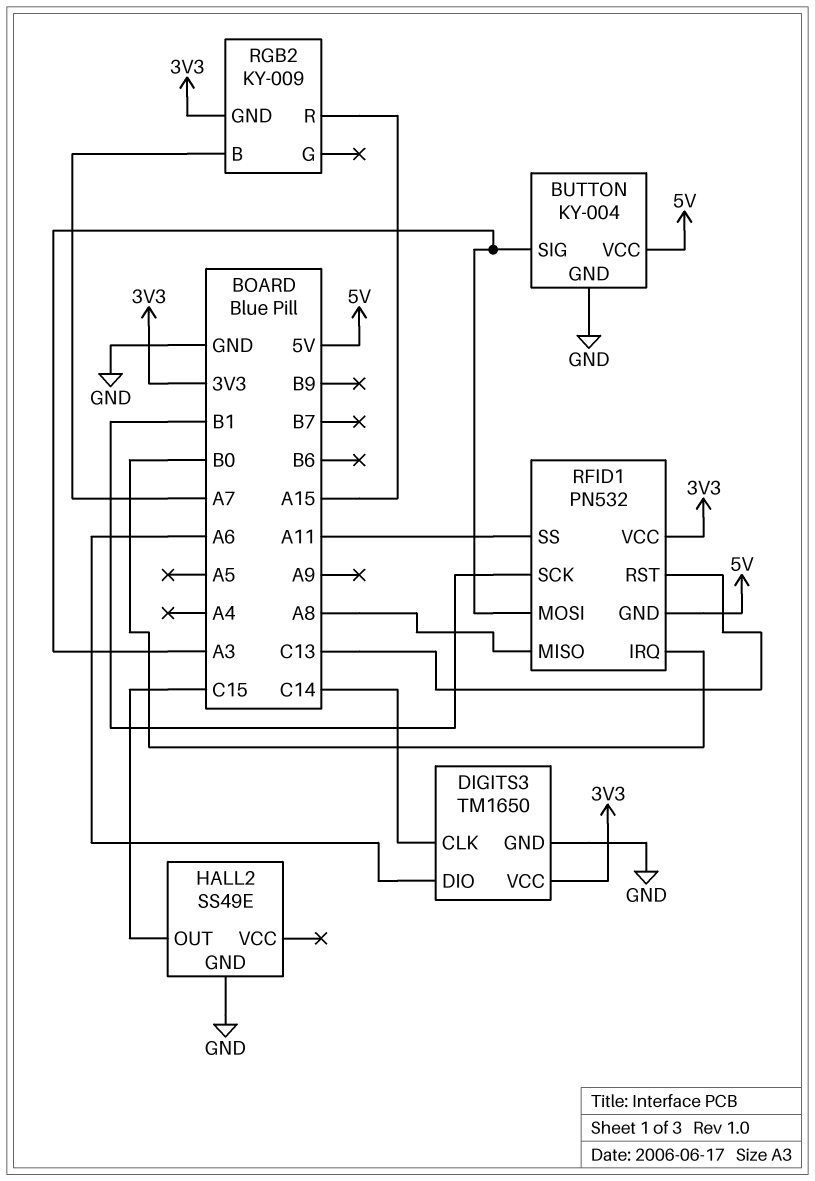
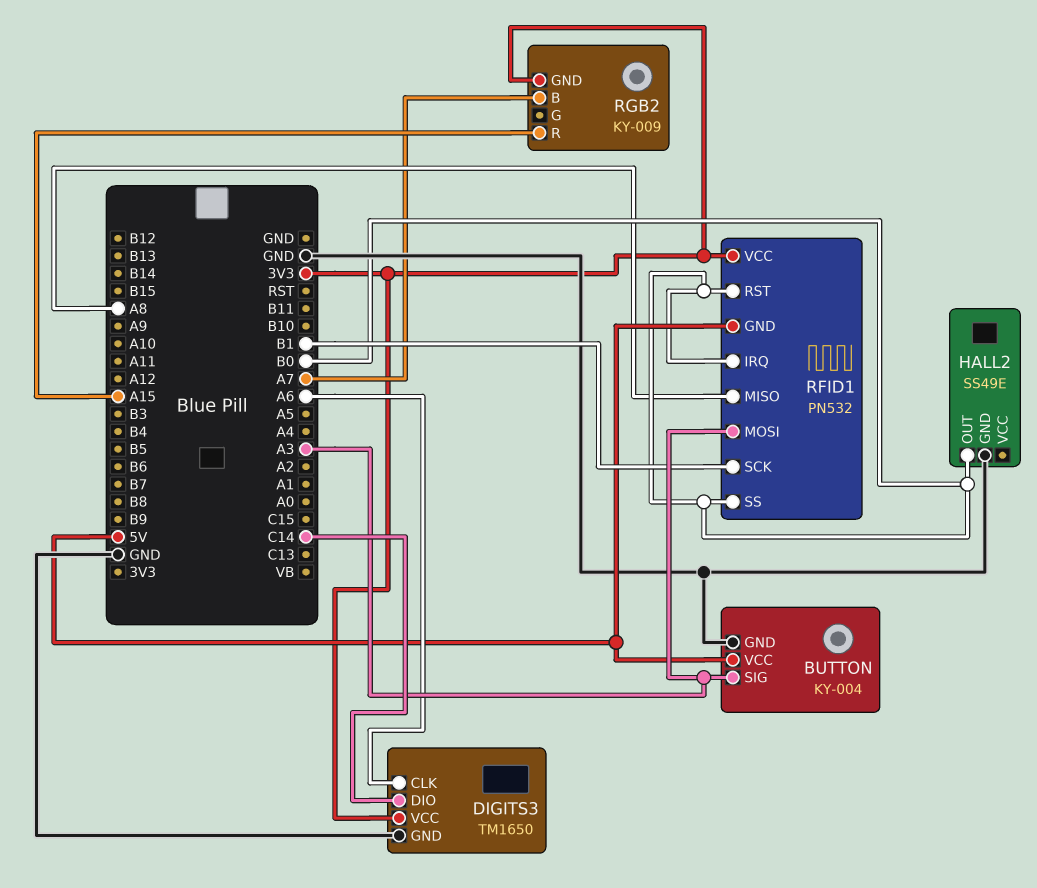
DIGITS3 pin CLK: C14 -> A6
DIGITS3 pin DIO: A6 -> C14
HALL2 pin OUT: C15 -> B0
RFID1 pin RST: C13 -> B0
RFID1 pin SS: A11 -> B0

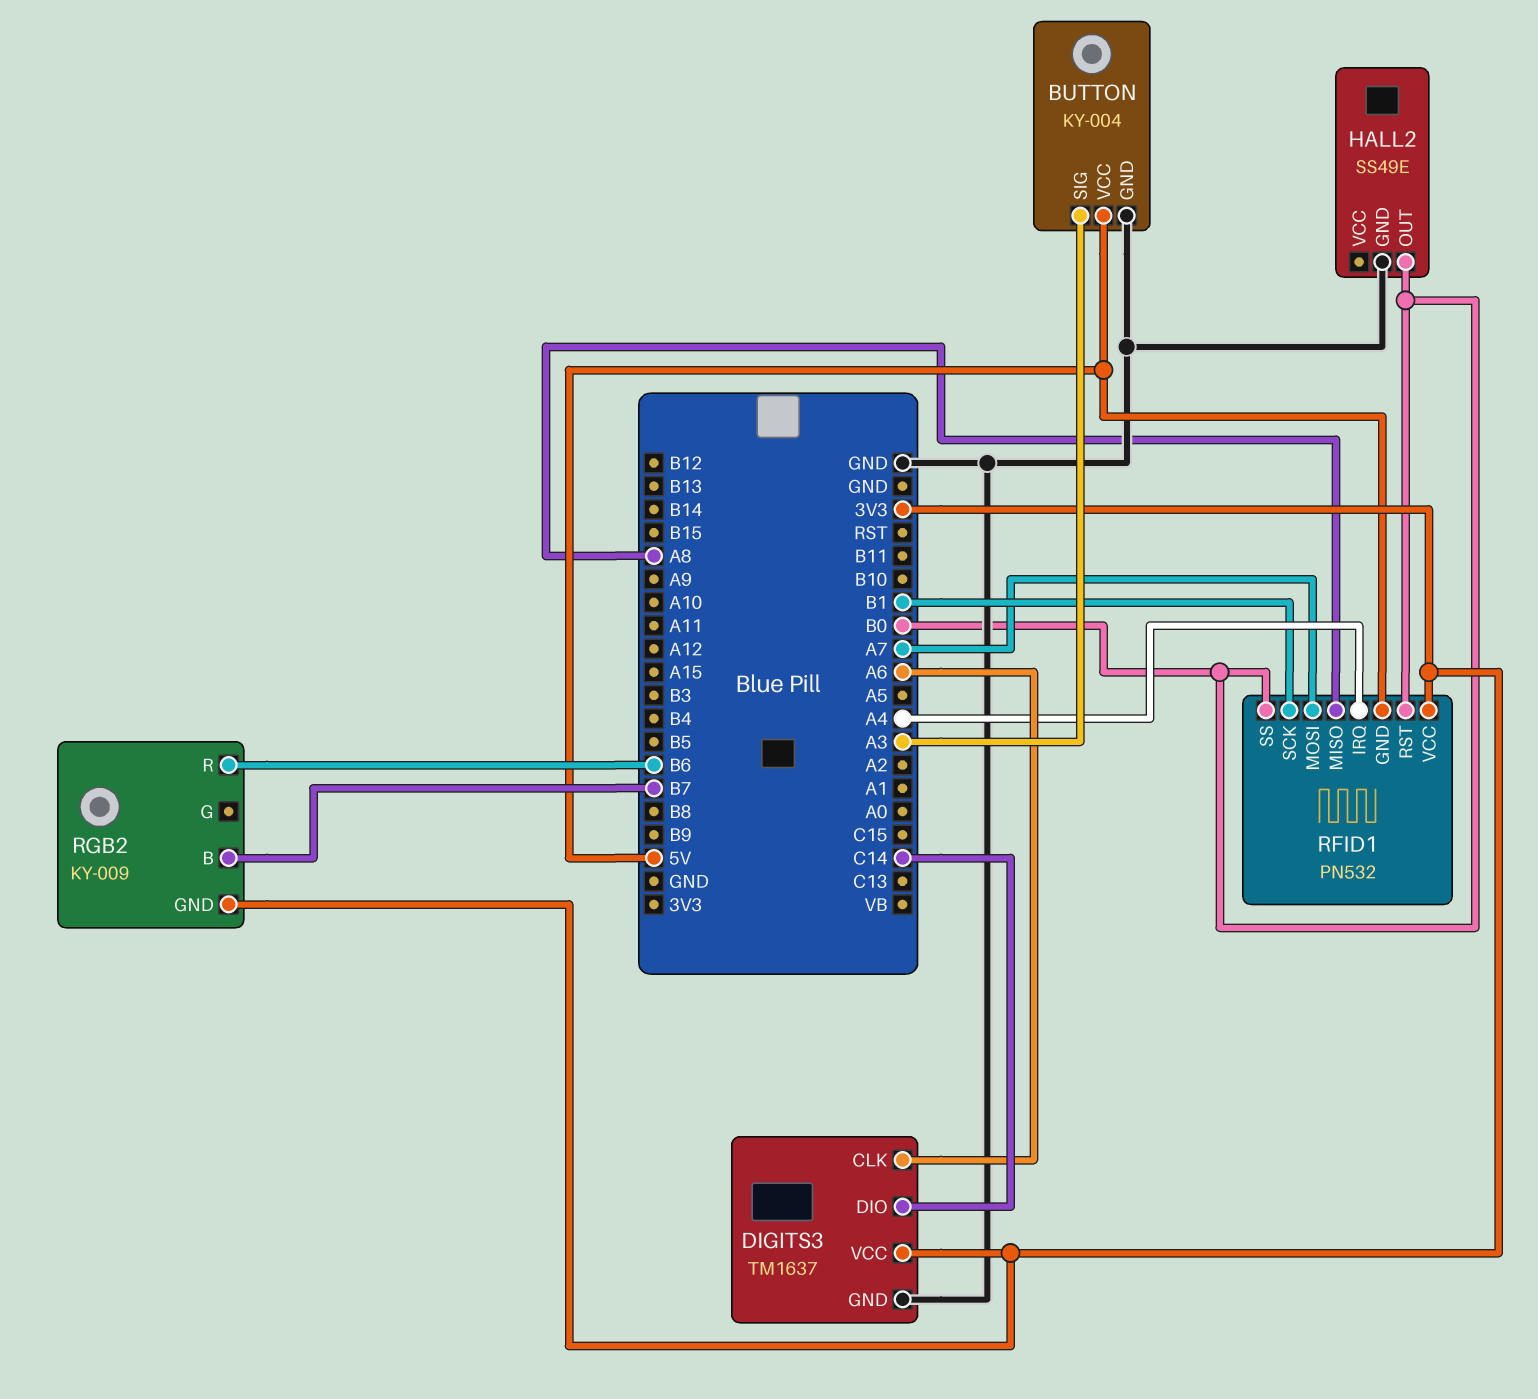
DIGITS3: TM1650 -> TM1637
RFID1 pin IRQ: B0 -> A4
RFID1 pin MOSI: A3 -> A7
RGB2 pin B: A7 -> B7
RGB2 pin R: A15 -> B6

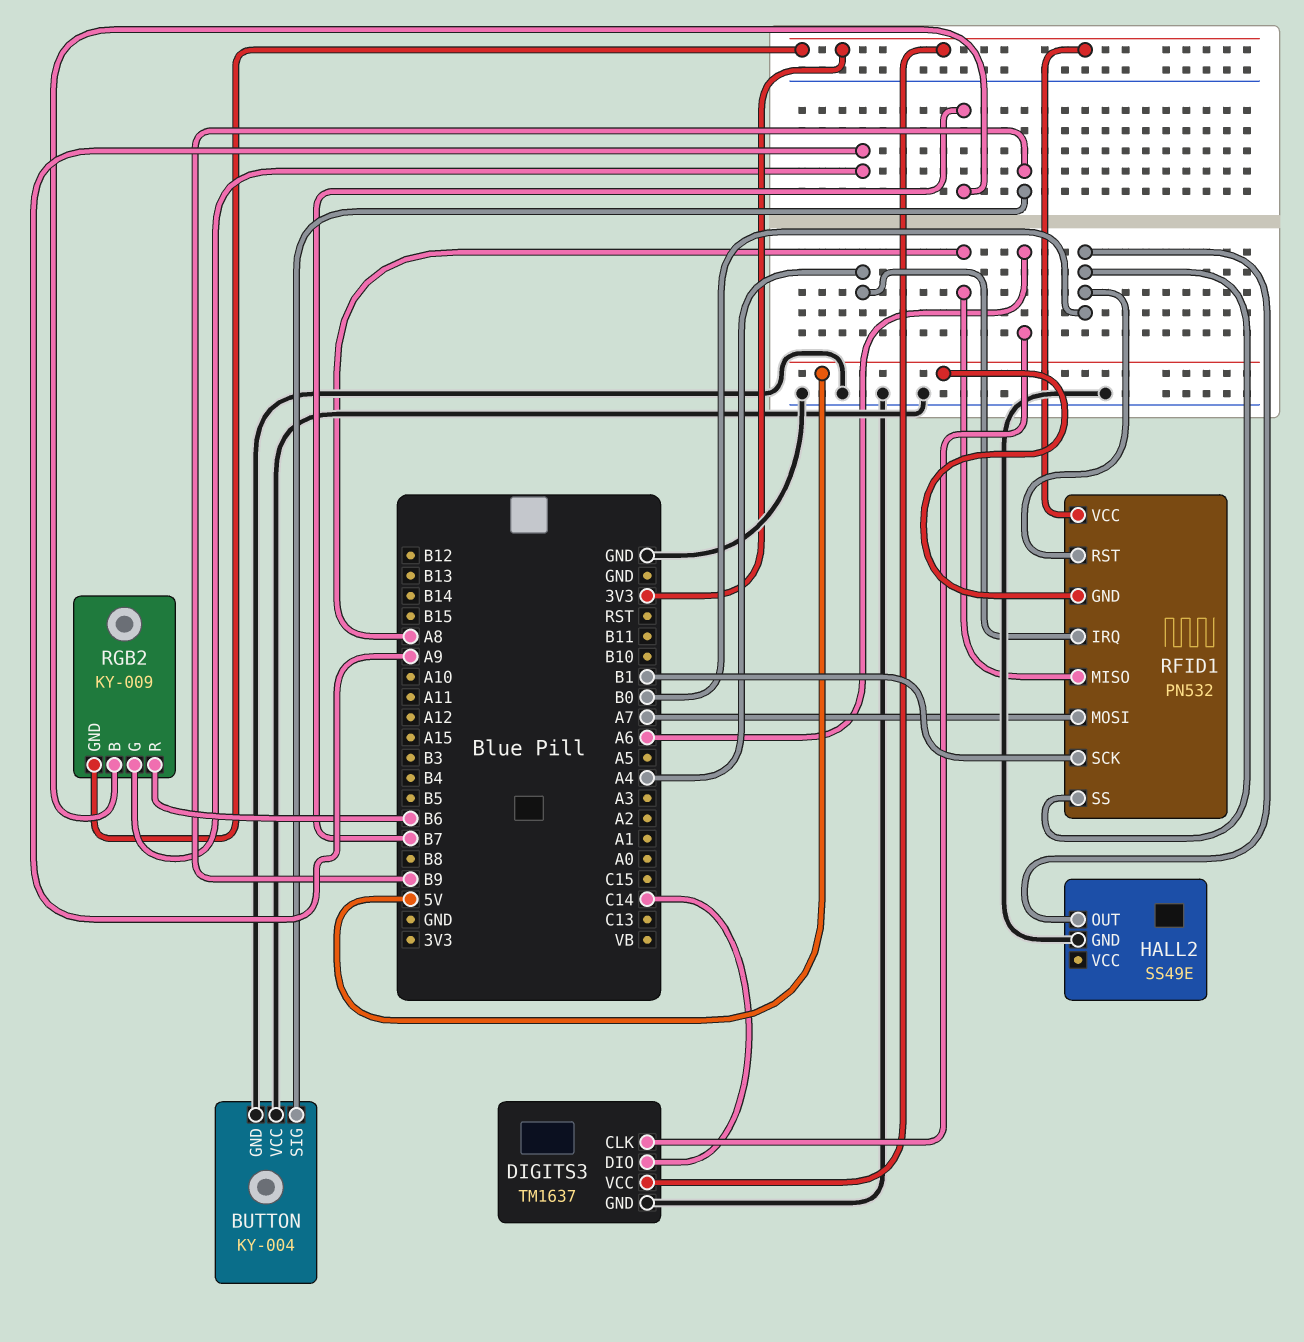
BUTTON pin SIG: A3 -> B9
BUTTON pin VCC: 5V -> GND
RGB2 pin G: none -> A9

